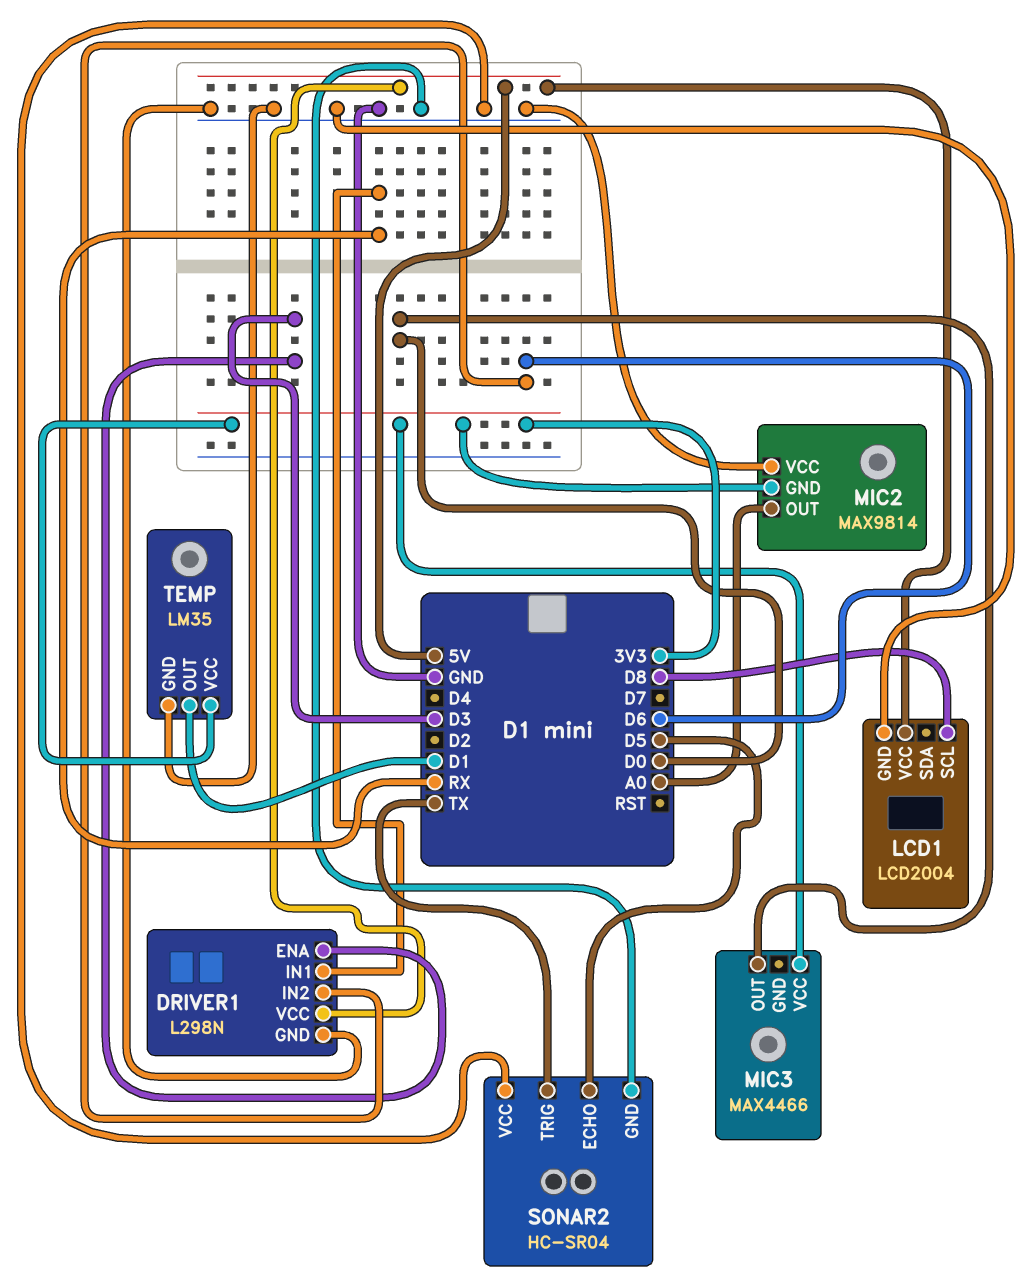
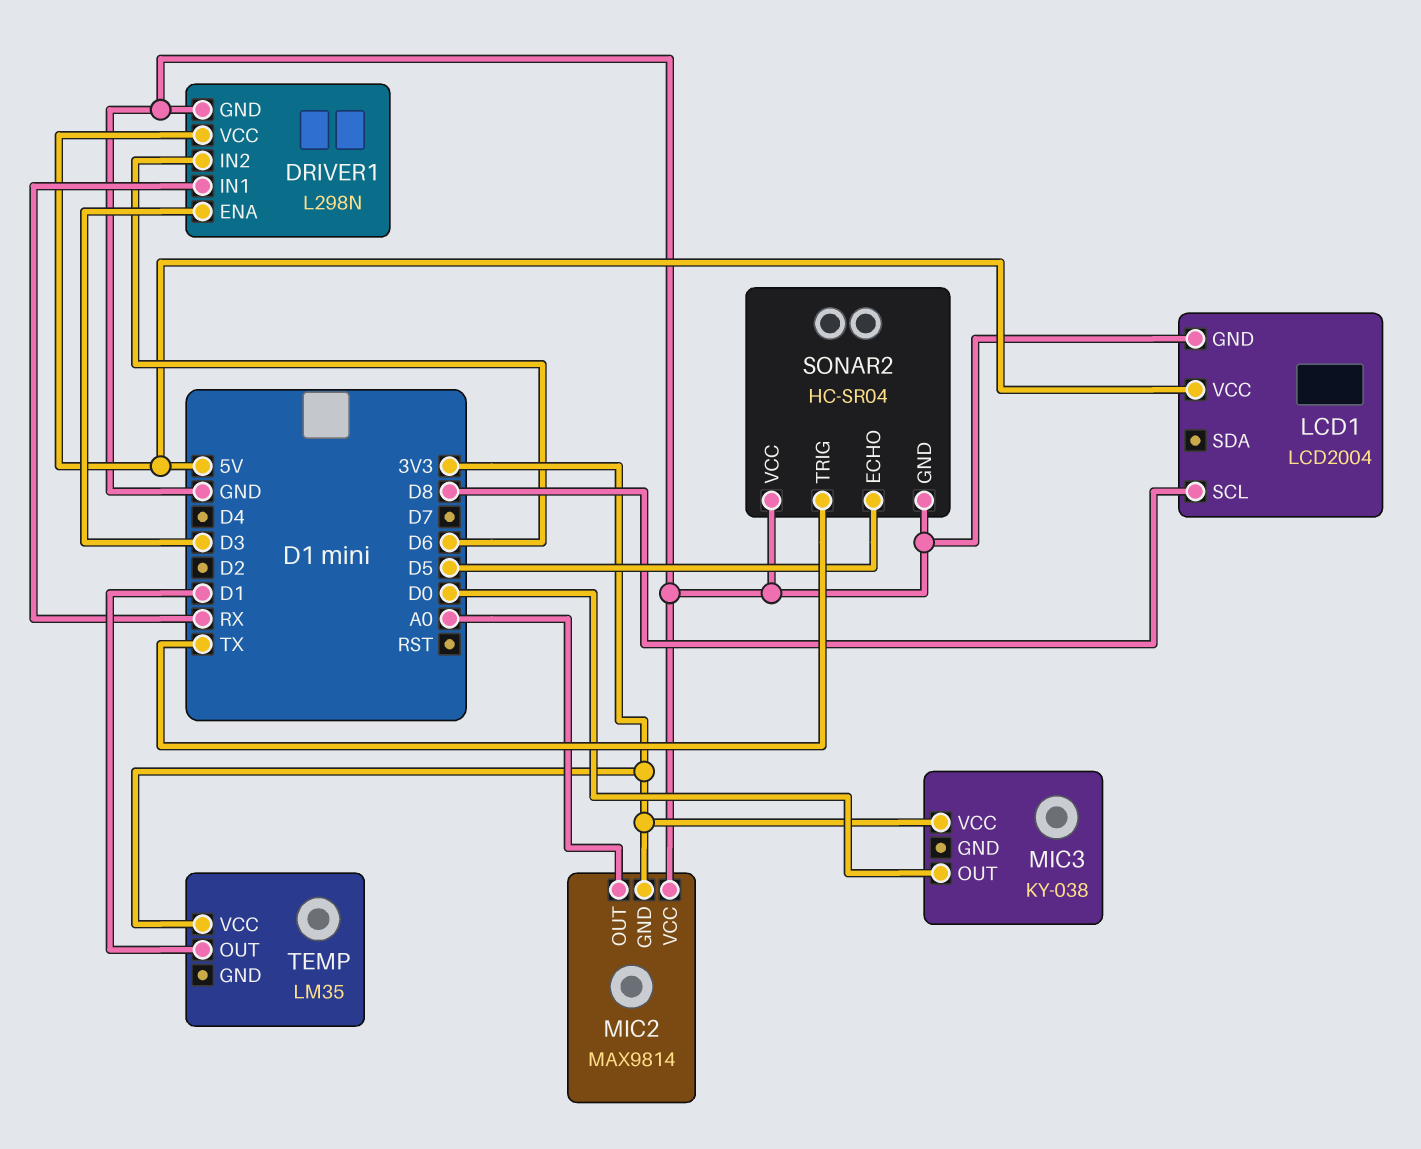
MIC3: MAX4466 -> KY-038
TEMP pin GND: GND -> none

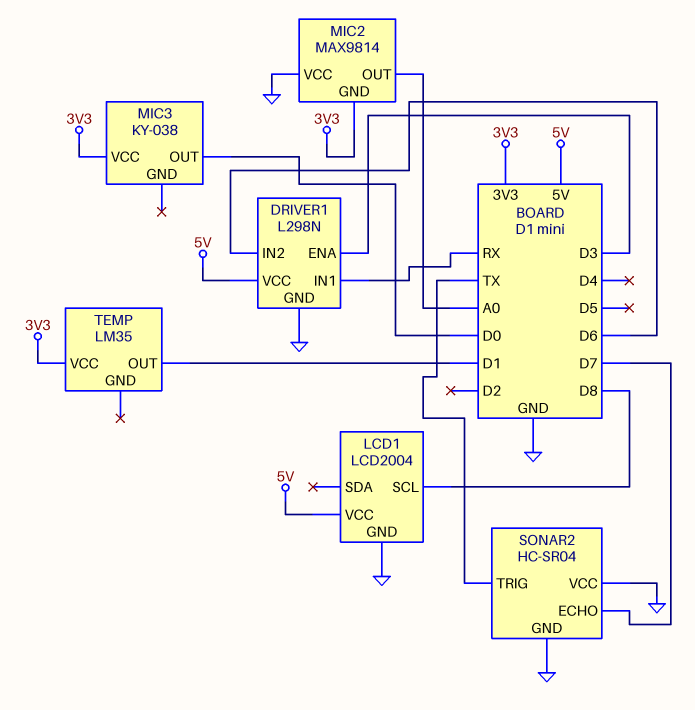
SONAR2 pin ECHO: D5 -> D7

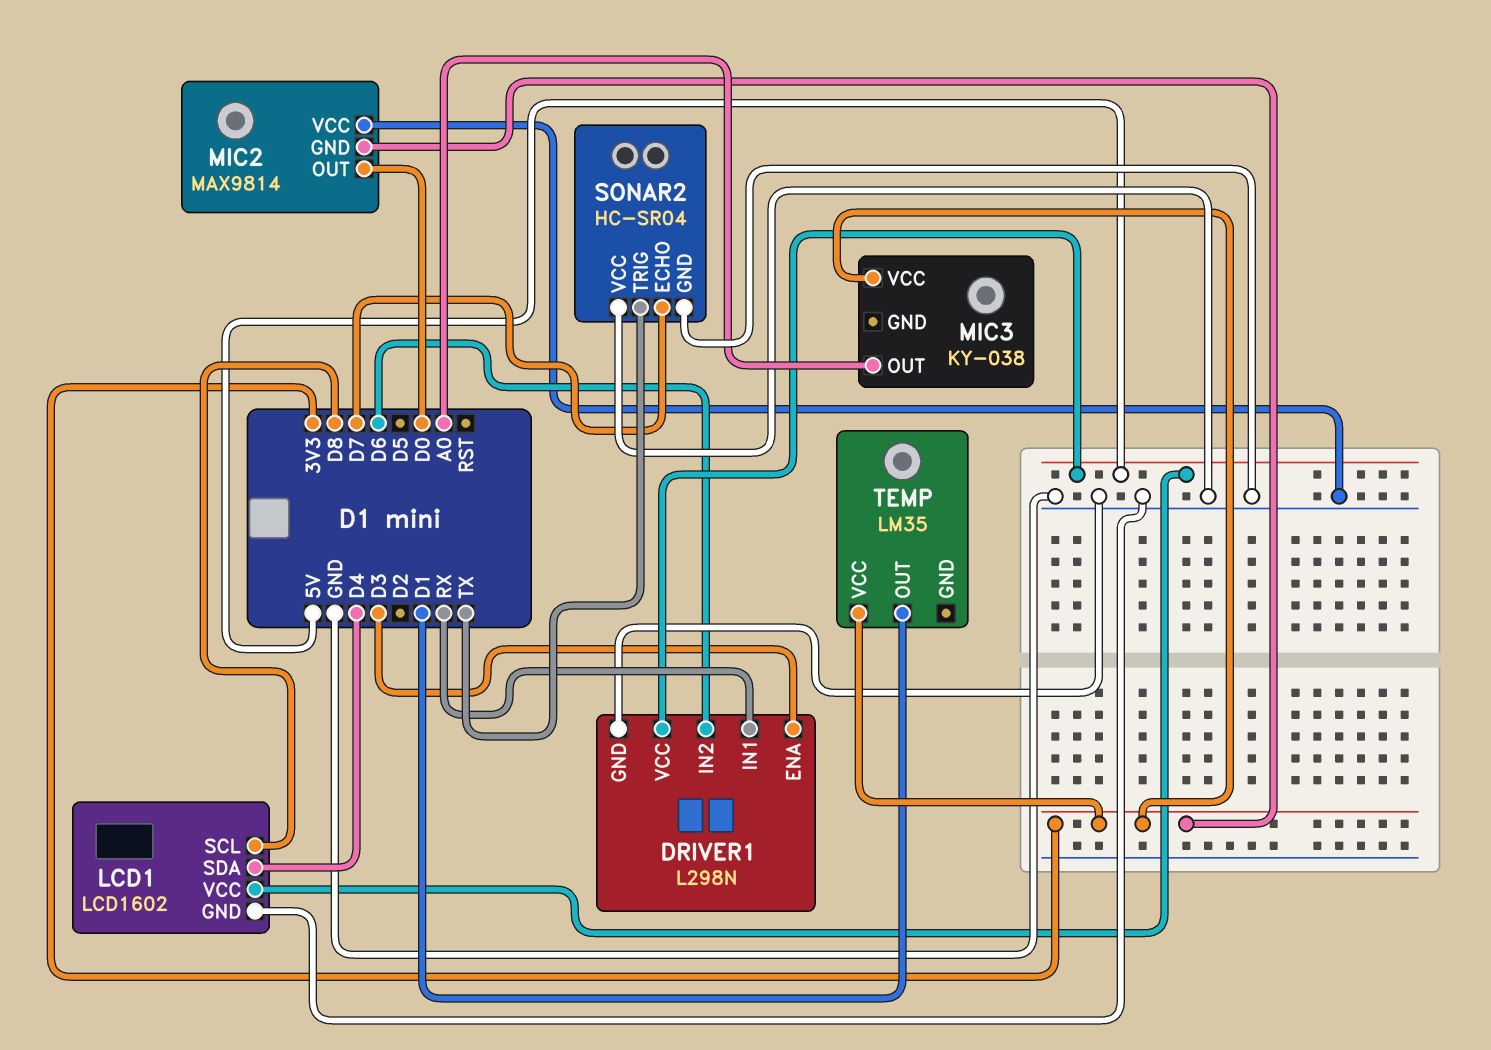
LCD1: LCD2004 -> LCD1602
LCD1 pin SDA: none -> D4
MIC2 pin OUT: A0 -> D0
MIC3 pin OUT: D0 -> A0

